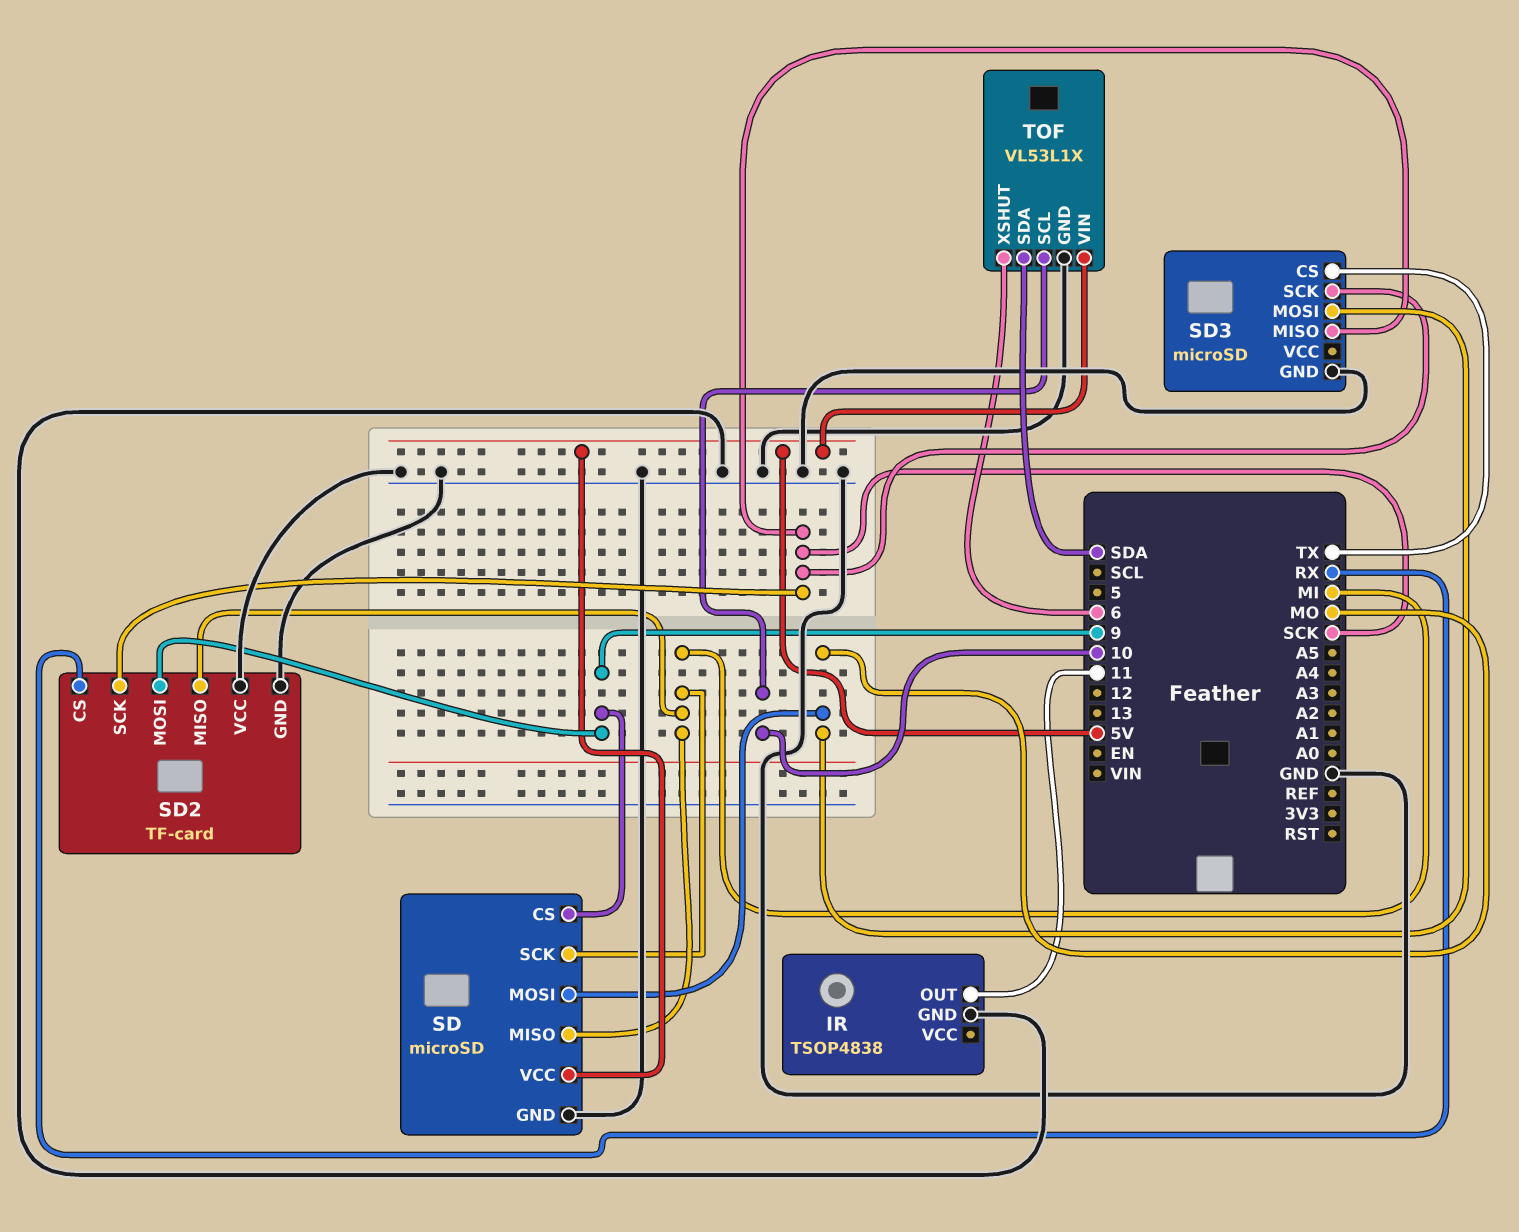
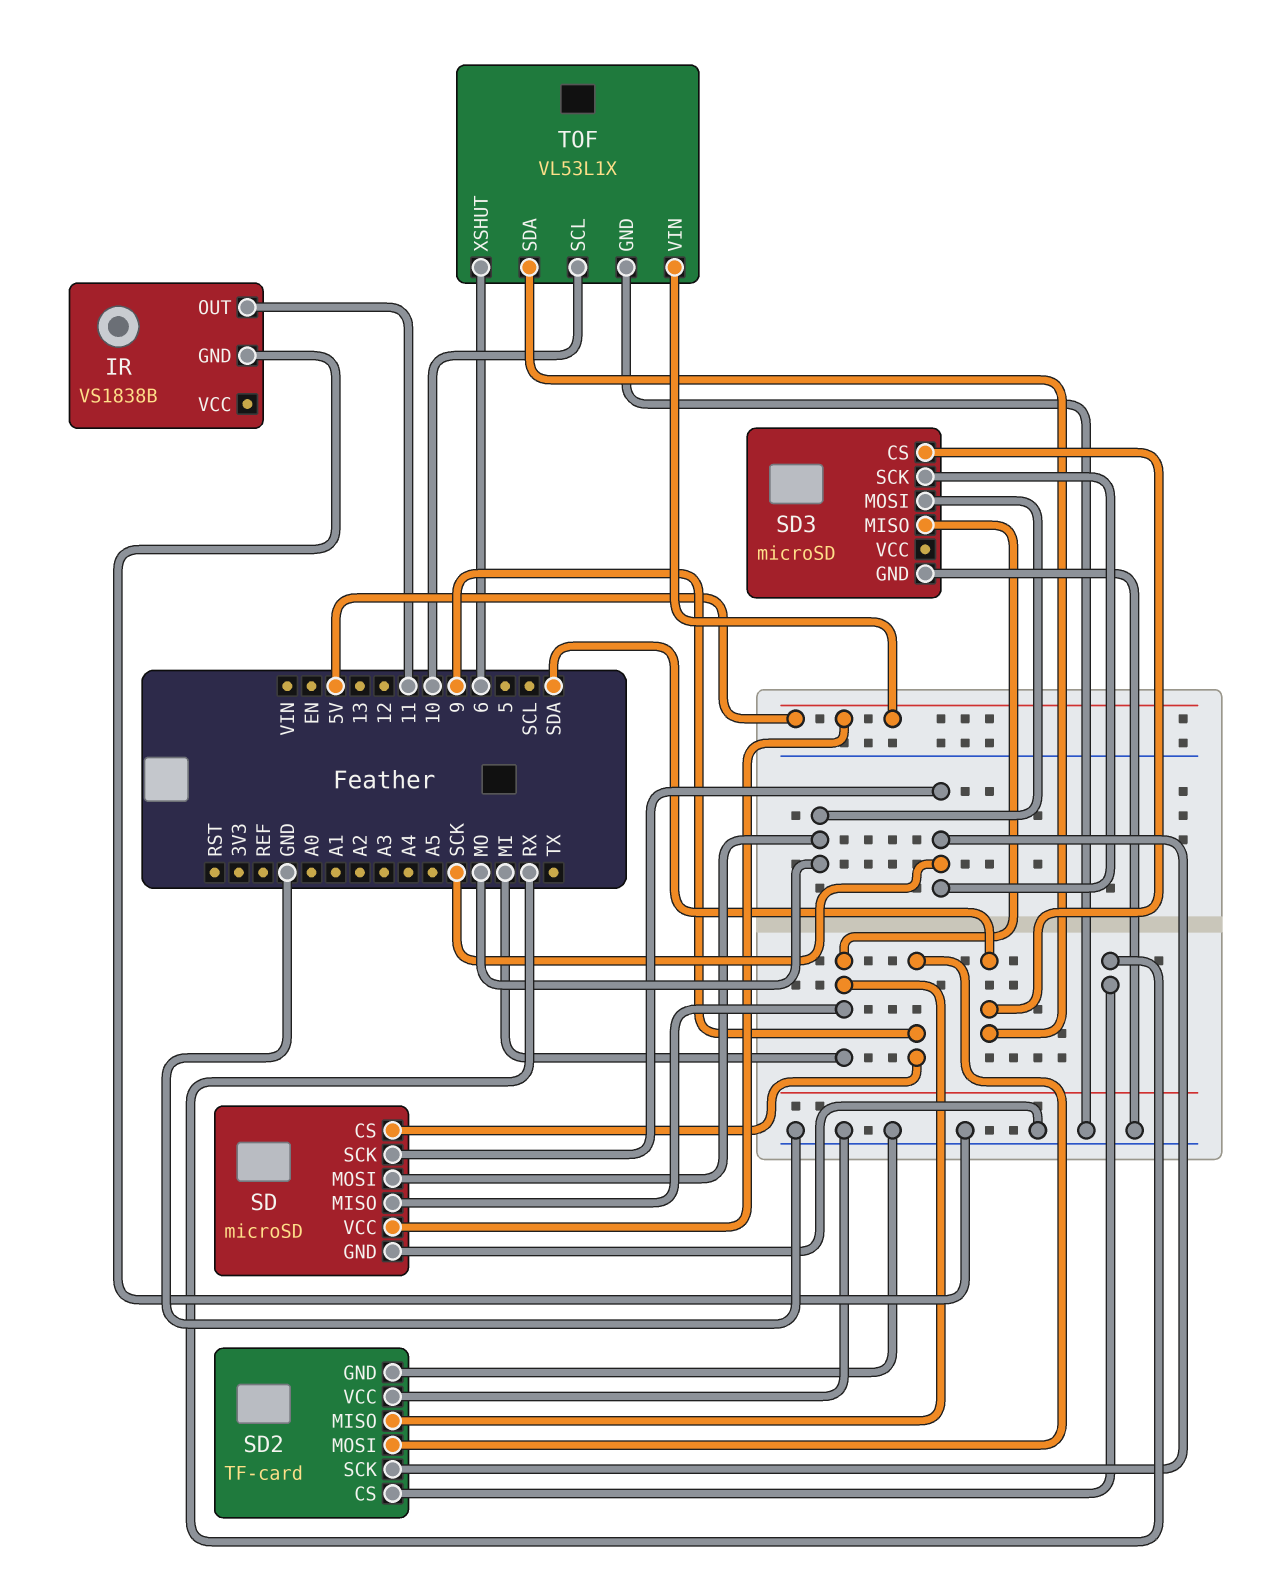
IR: TSOP4838 -> VS1838B
SD pin SCK: MI -> SCK
SD3 pin CS: TX -> SDA
SD3 pin MISO: SCK -> MI

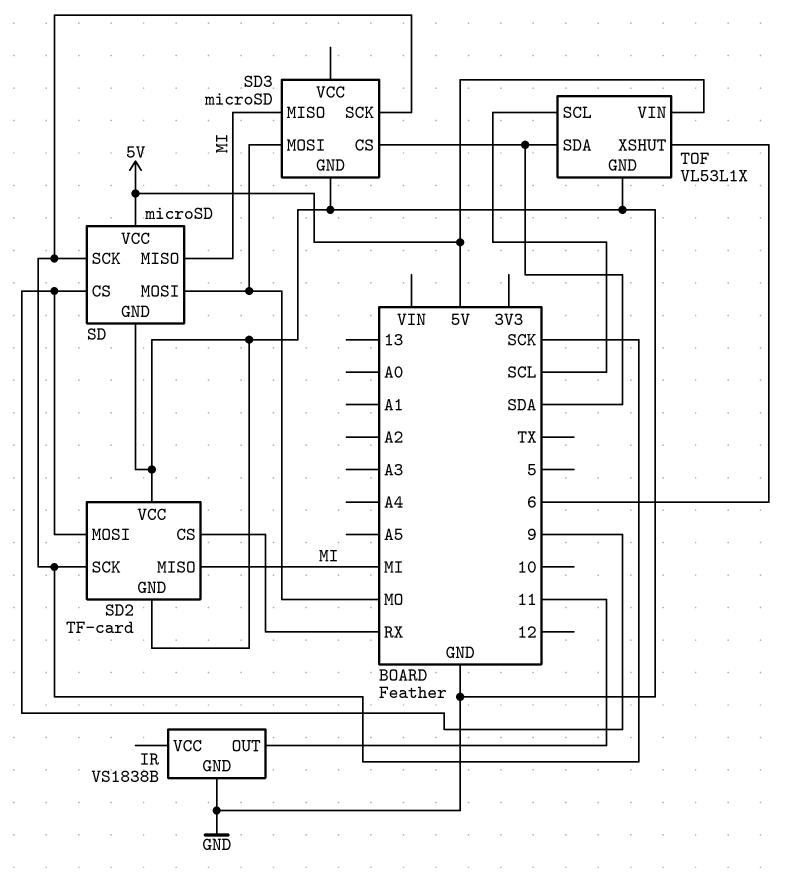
TOF pin SCL: 10 -> SCL

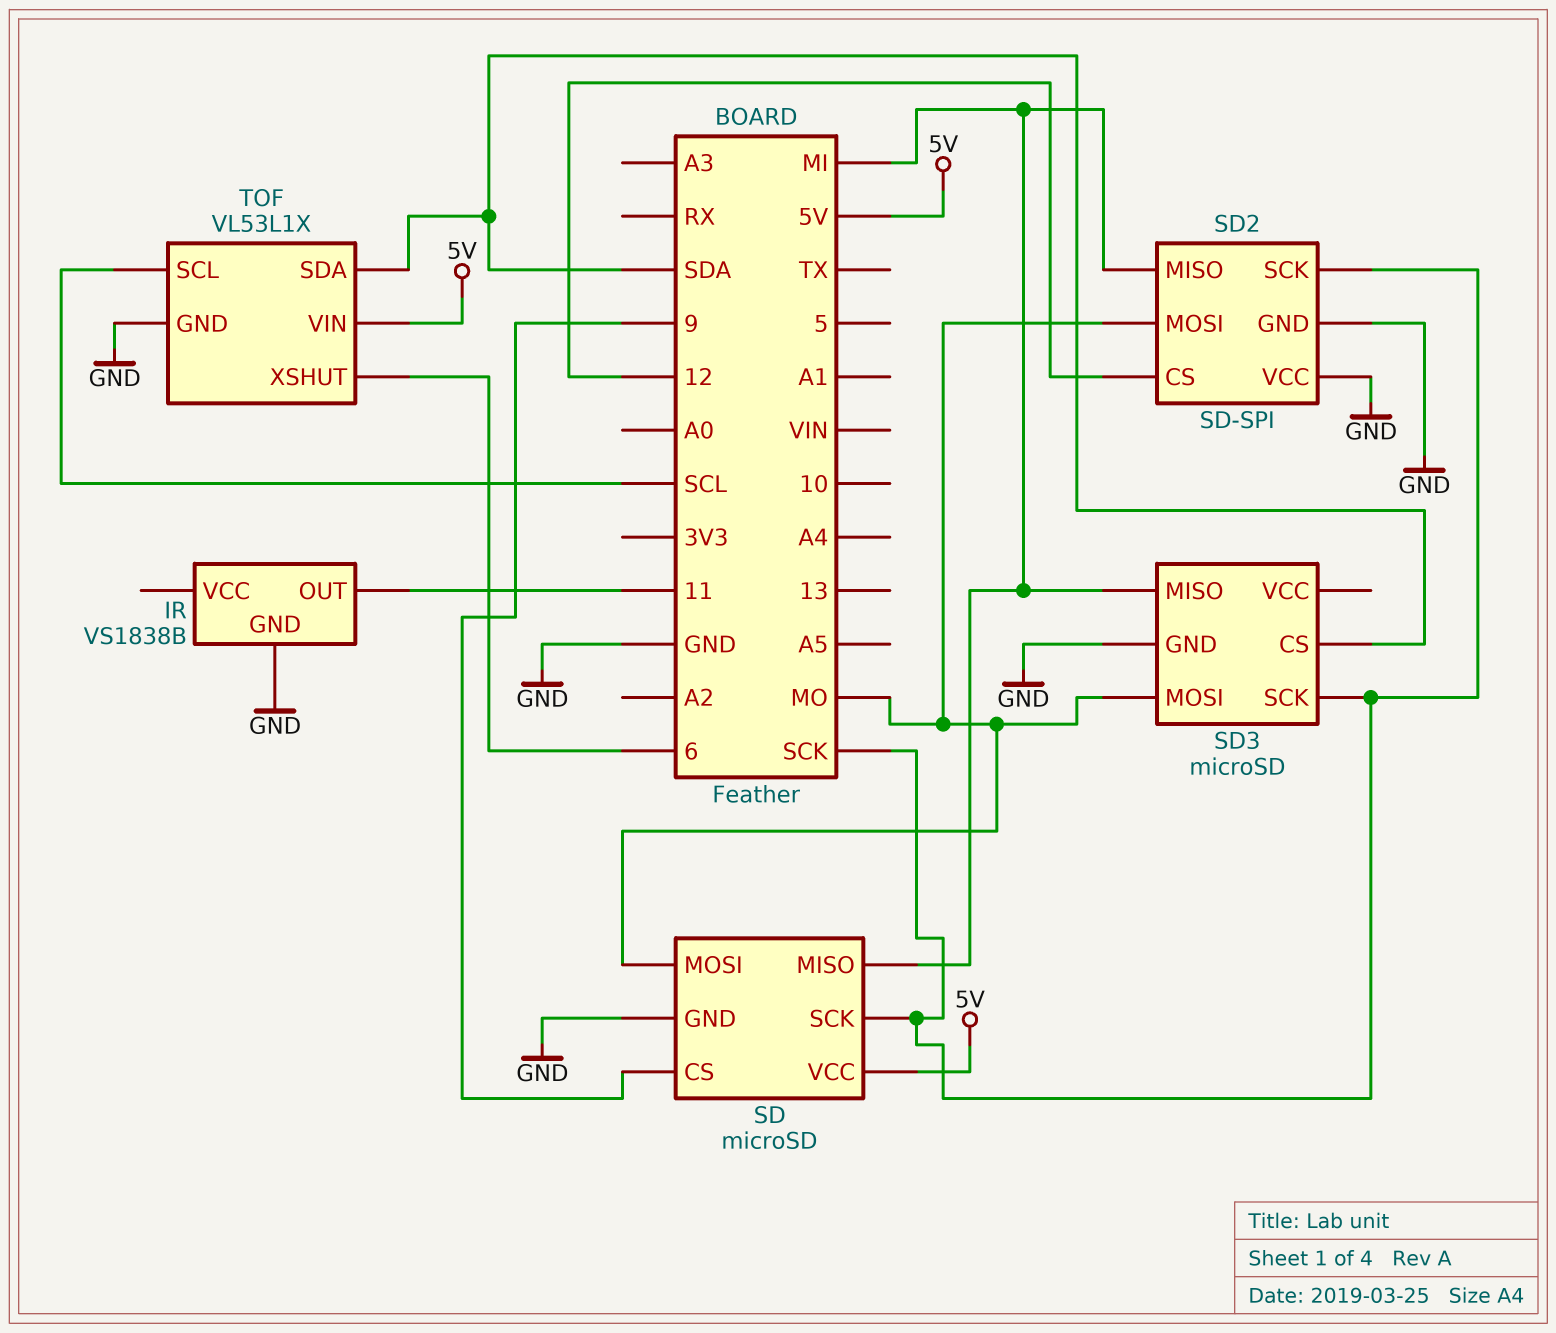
SD2: TF-card -> SD-SPI
SD2 pin CS: RX -> 12
SD2 pin MOSI: 9 -> MO

